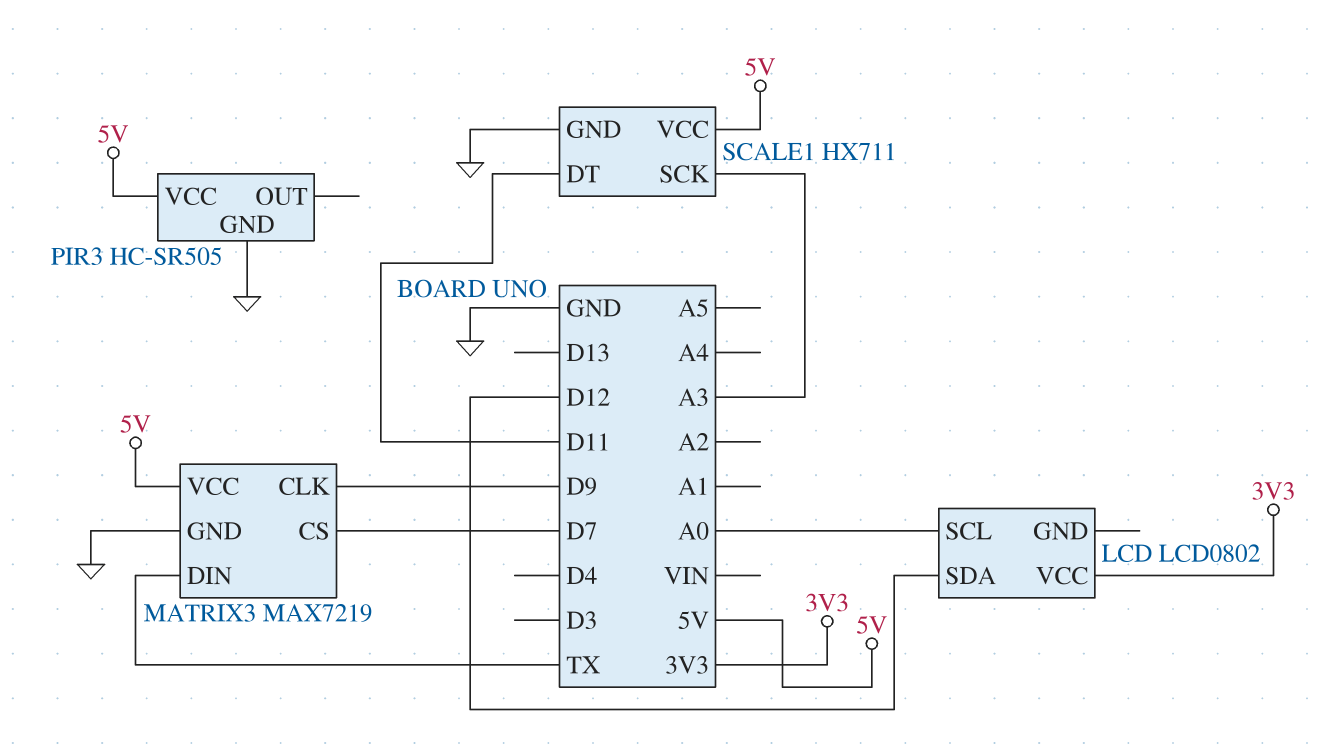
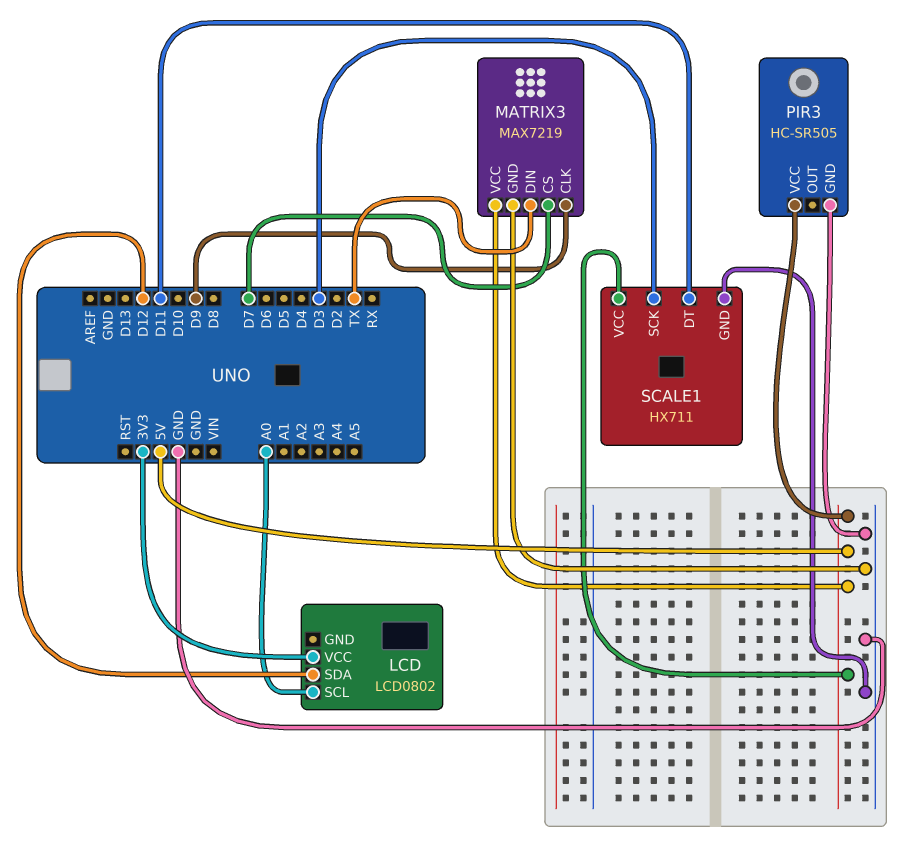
SCALE1 pin SCK: A3 -> D3

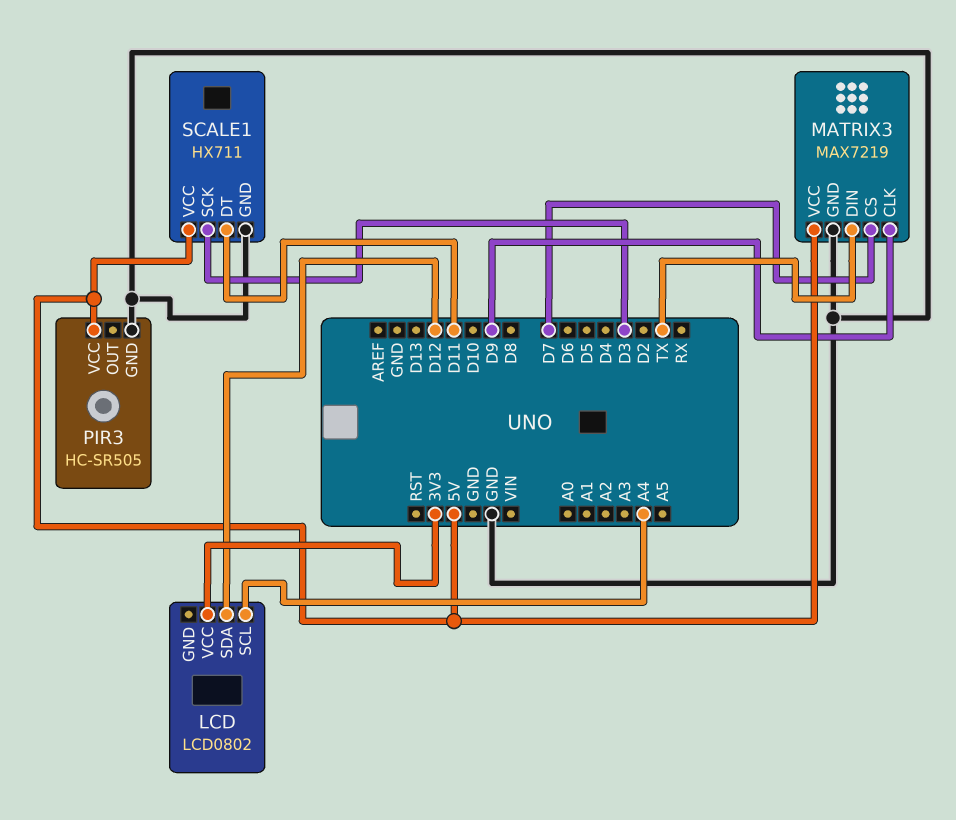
LCD pin SCL: A0 -> A4

